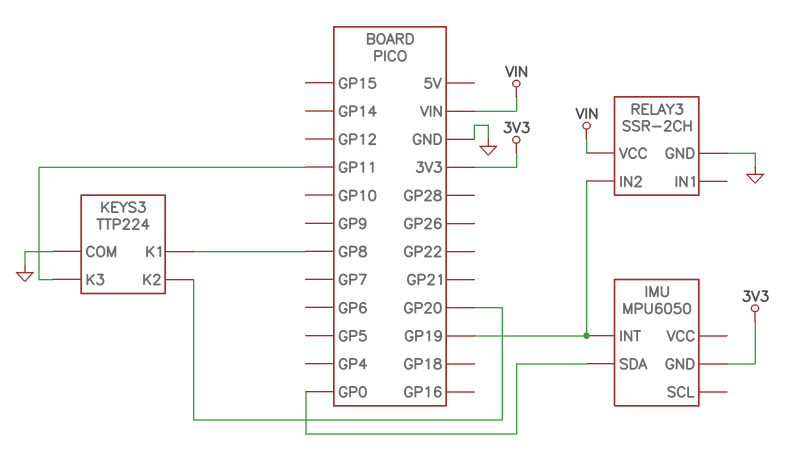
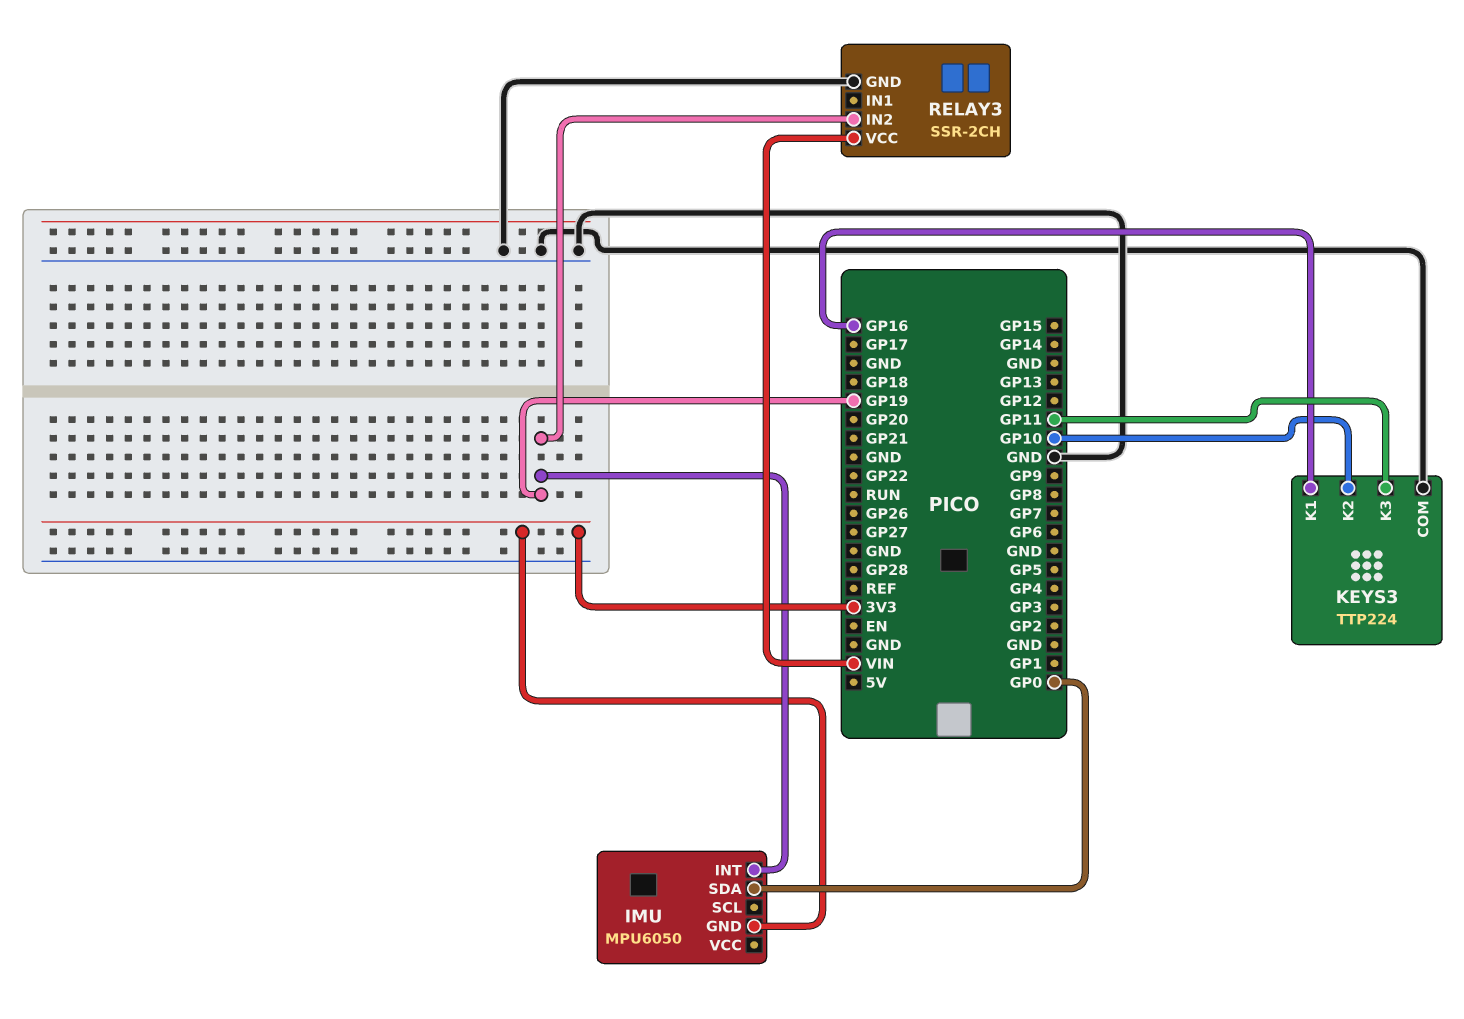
KEYS3 pin K1: GP8 -> GP16
KEYS3 pin K2: GP20 -> GP10

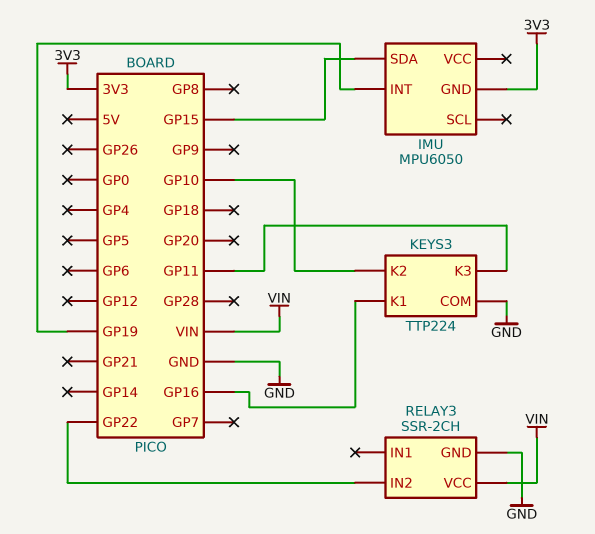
IMU pin SDA: GP0 -> GP15
RELAY3 pin IN2: GP19 -> GP22

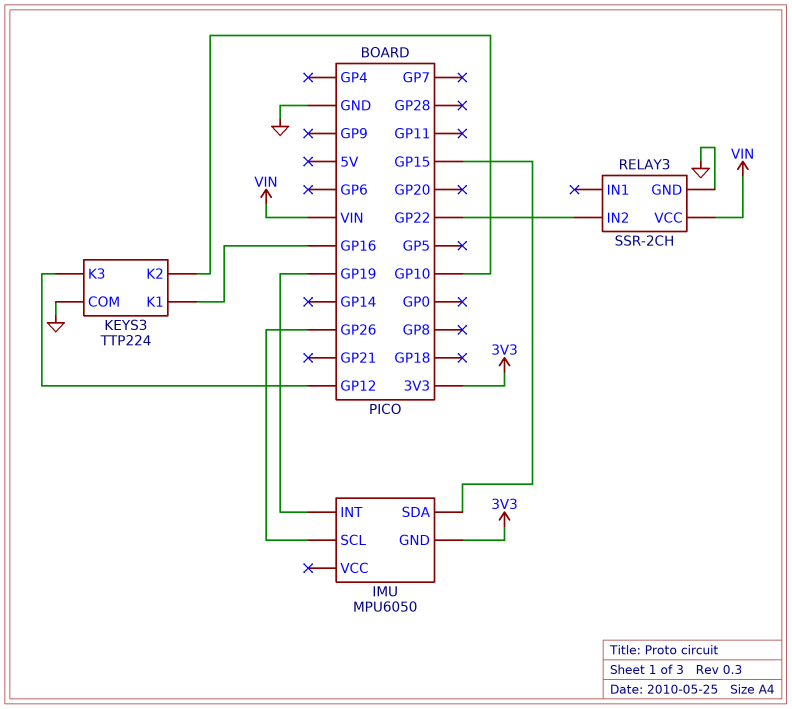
IMU pin SCL: none -> GP26
KEYS3 pin K3: GP11 -> GP12

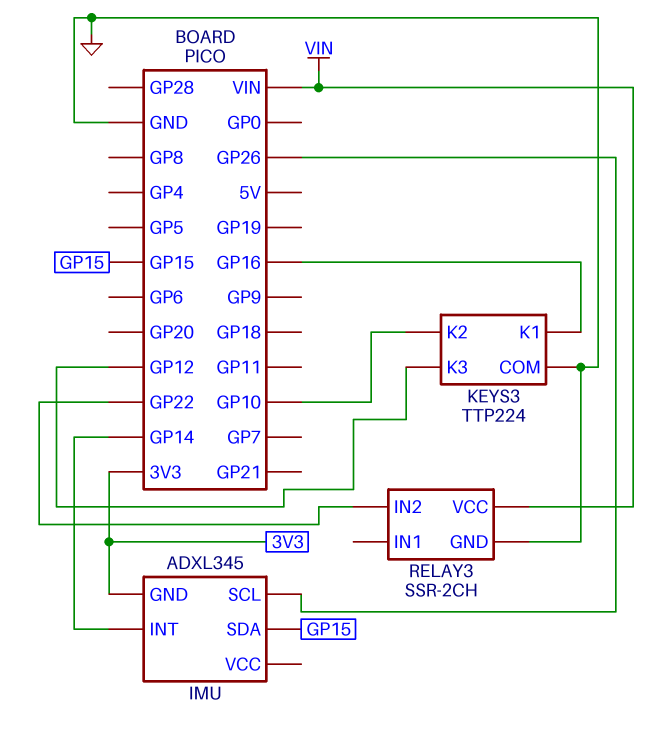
IMU: MPU6050 -> ADXL345
IMU pin INT: GP19 -> GP14

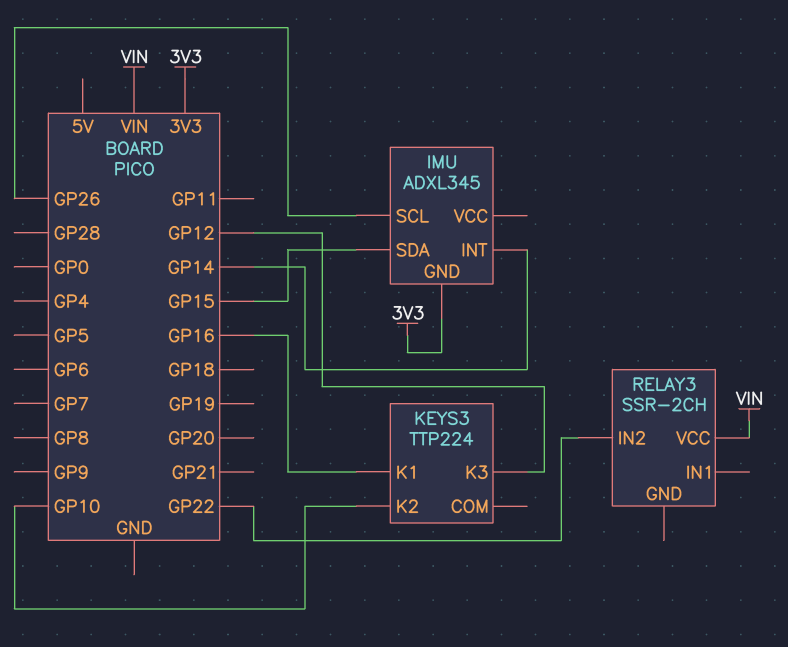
KEYS3 pin COM: GND -> none
RELAY3 pin GND: GND -> none

